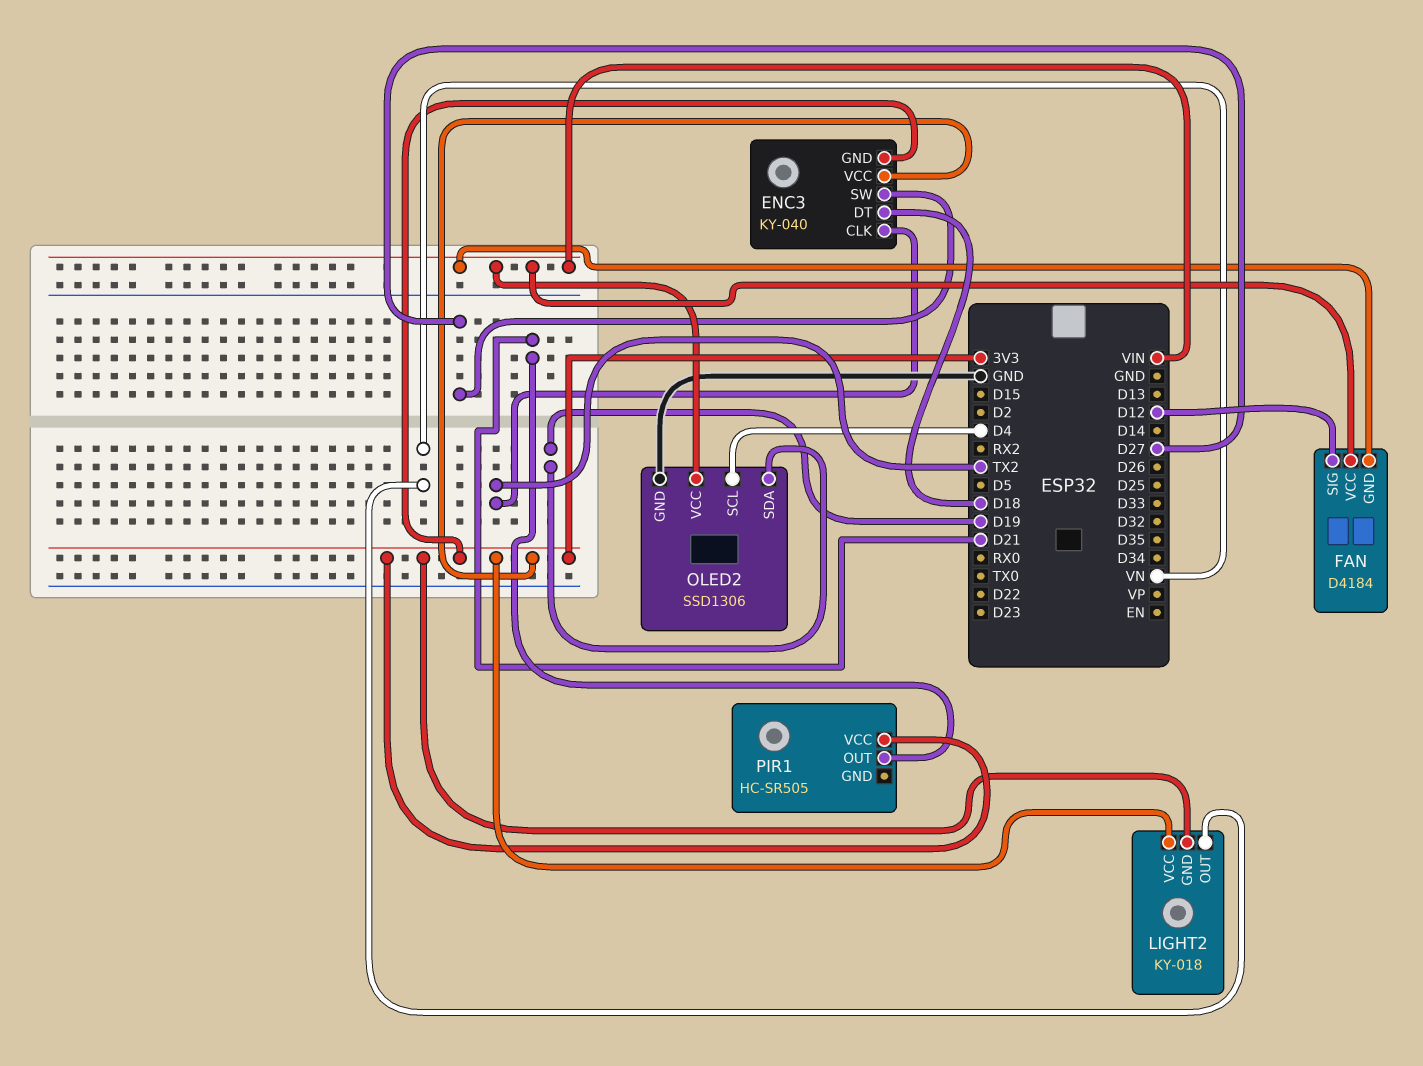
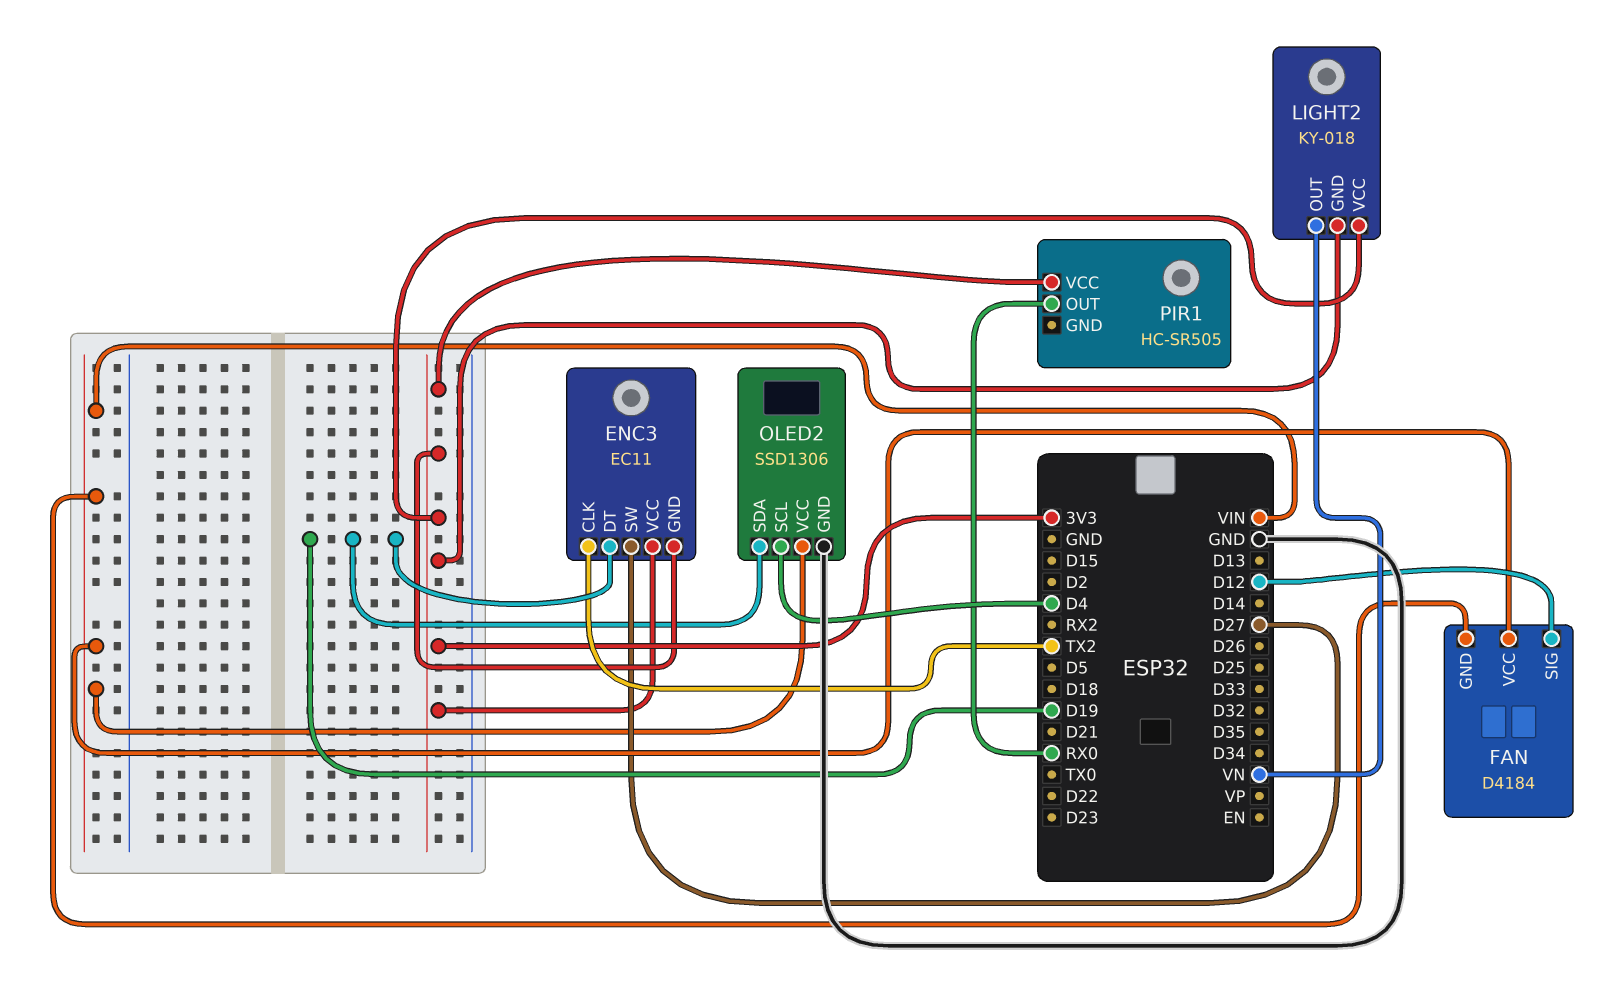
ENC3: KY-040 -> EC11
ENC3 pin DT: D18 -> D19
PIR1 pin OUT: D21 -> RX0

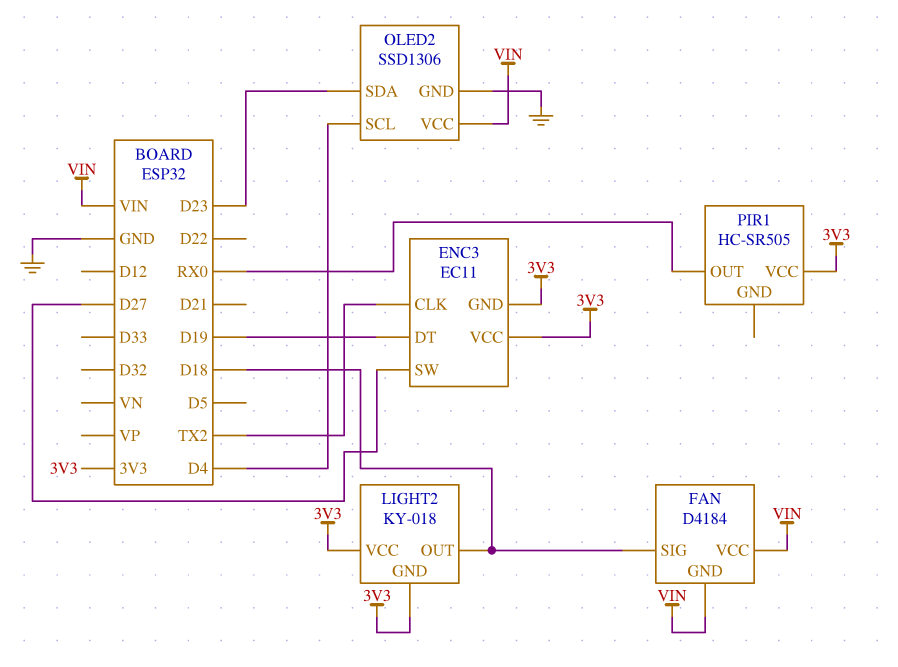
FAN pin SIG: D12 -> D18
LIGHT2 pin OUT: VN -> D18
OLED2 pin SDA: D19 -> D23

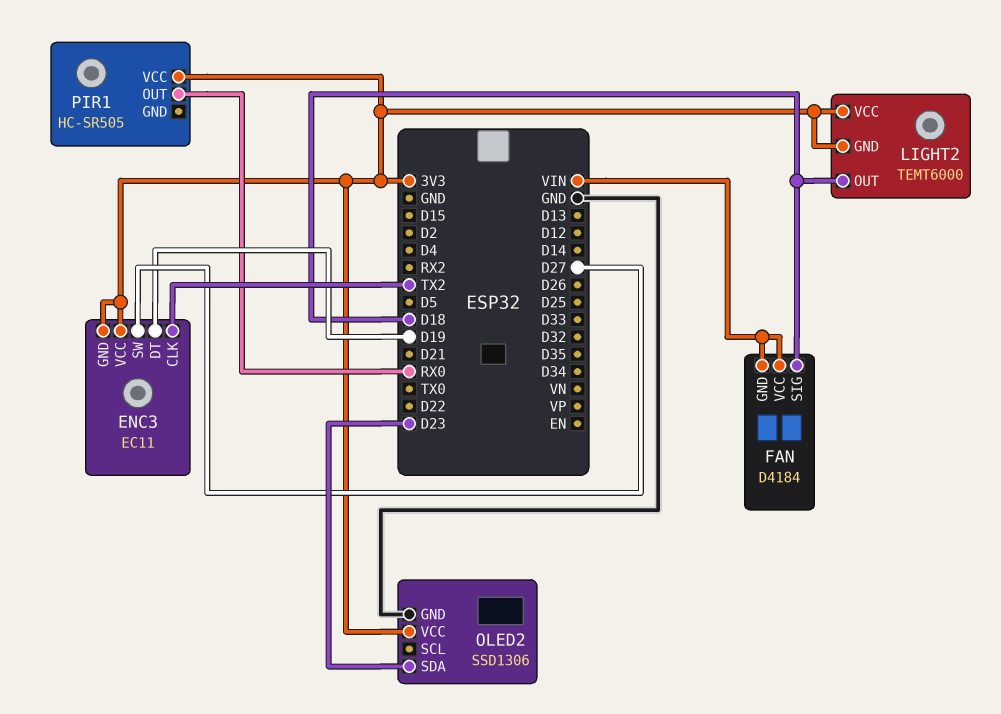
LIGHT2: KY-018 -> TEMT6000
OLED2 pin SCL: D4 -> none
OLED2 pin VCC: VIN -> 3V3

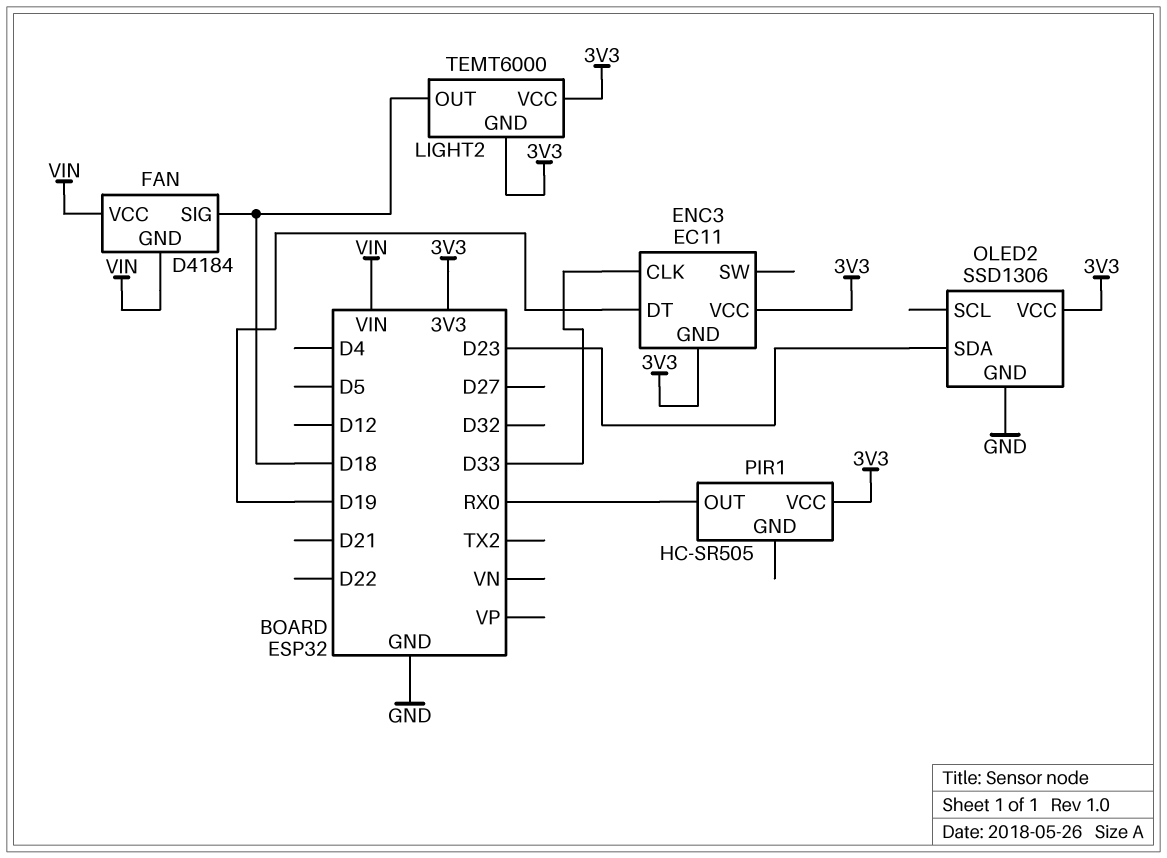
ENC3 pin CLK: TX2 -> D33
ENC3 pin SW: D27 -> none

